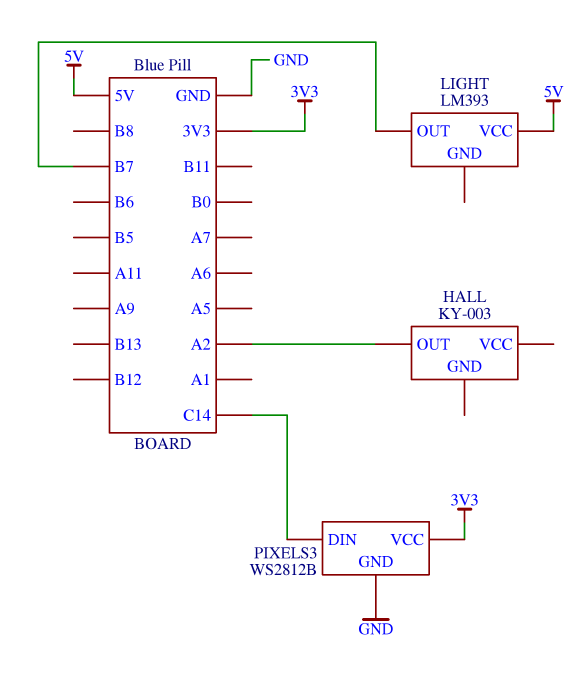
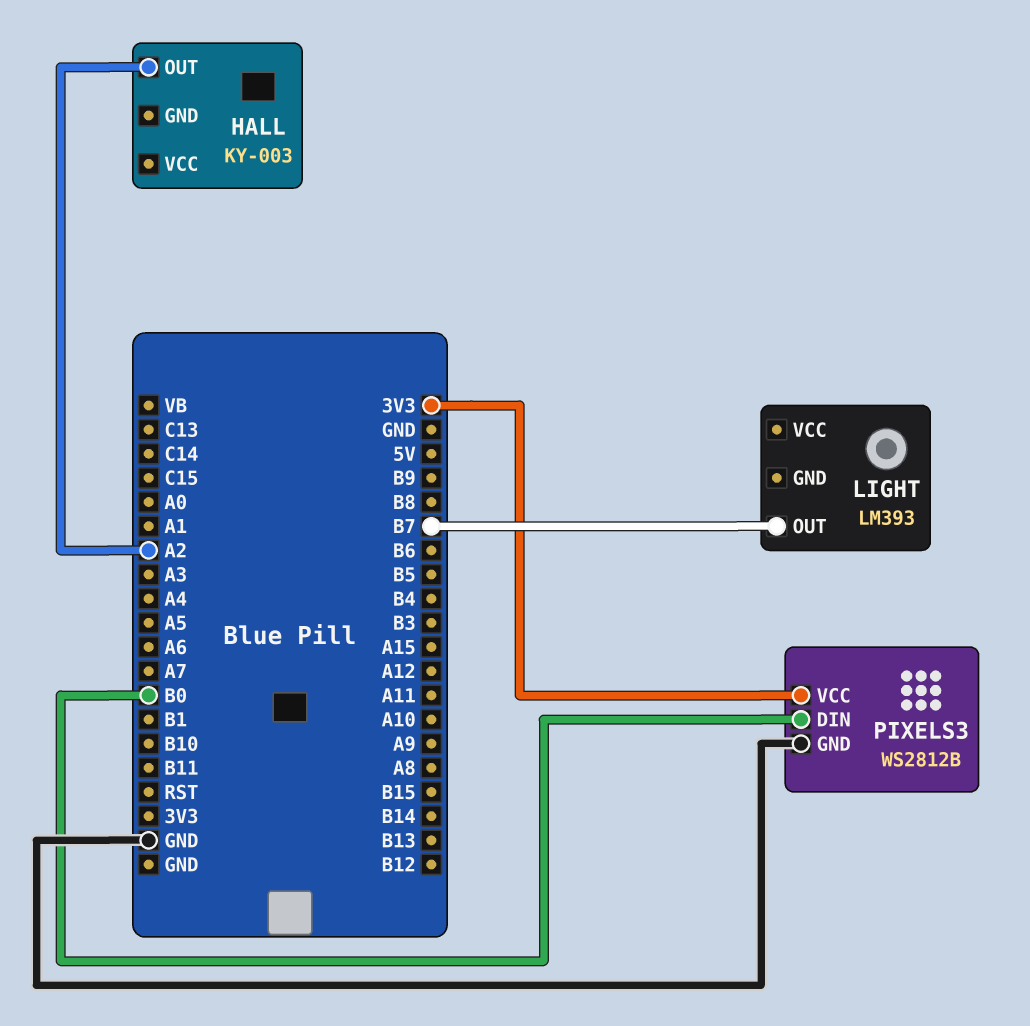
LIGHT pin VCC: 5V -> none
PIXELS3 pin DIN: C14 -> B0

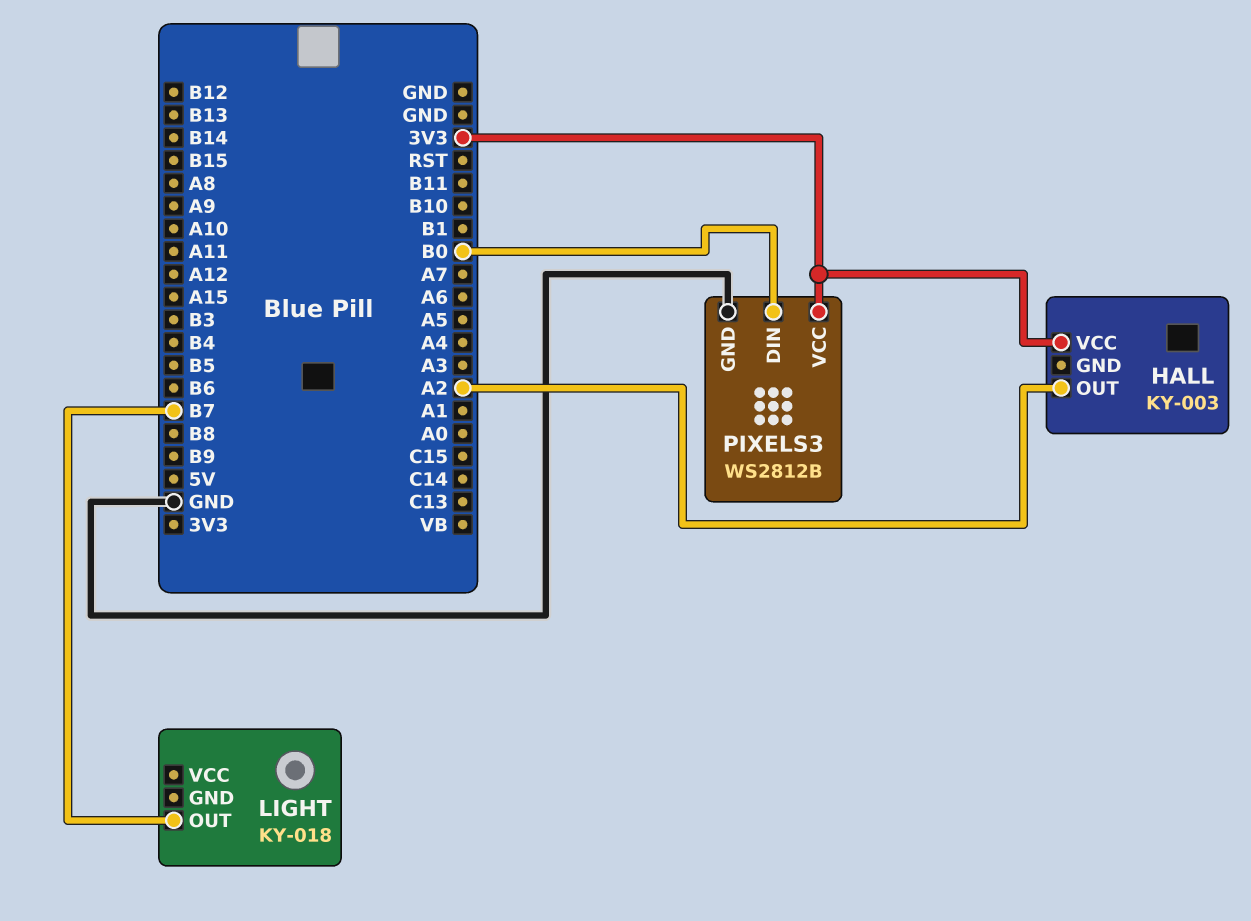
HALL pin VCC: none -> 3V3
LIGHT: LM393 -> KY-018

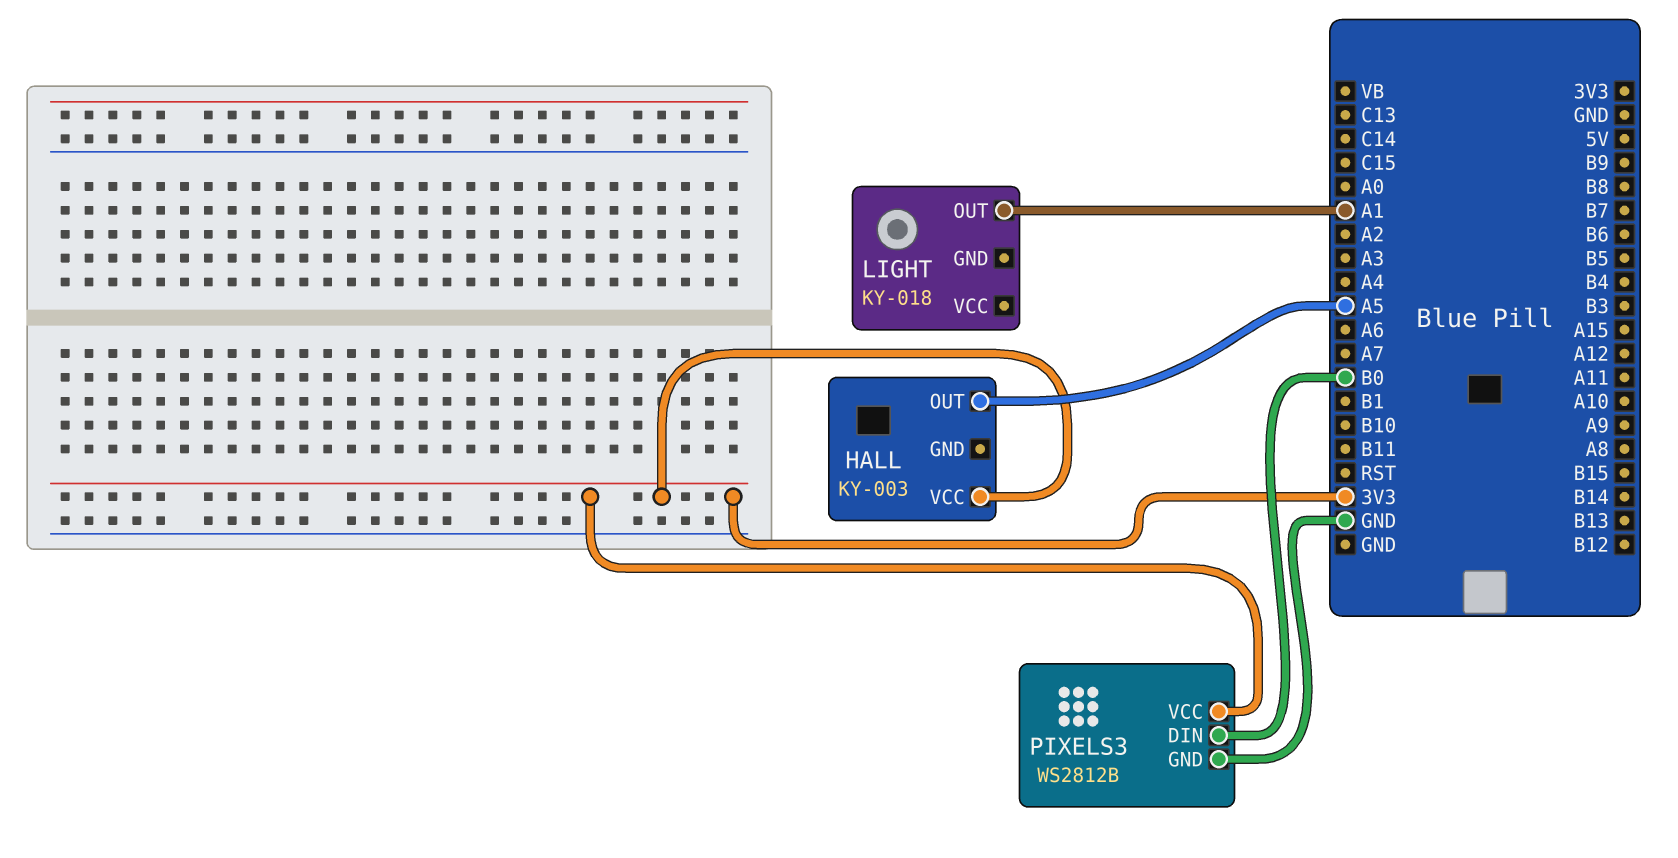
HALL pin OUT: A2 -> A5
LIGHT pin OUT: B7 -> A1

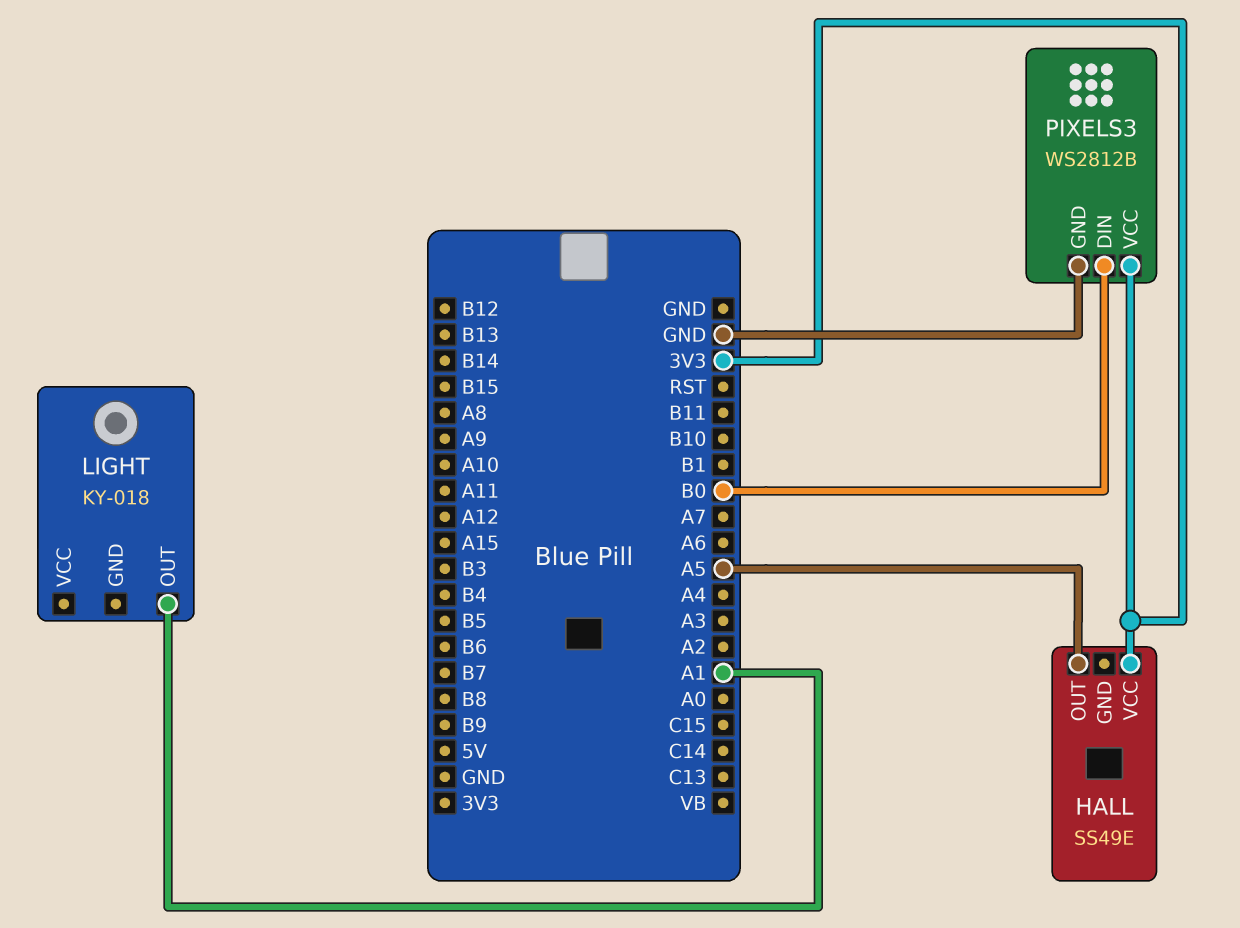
HALL: KY-003 -> SS49E

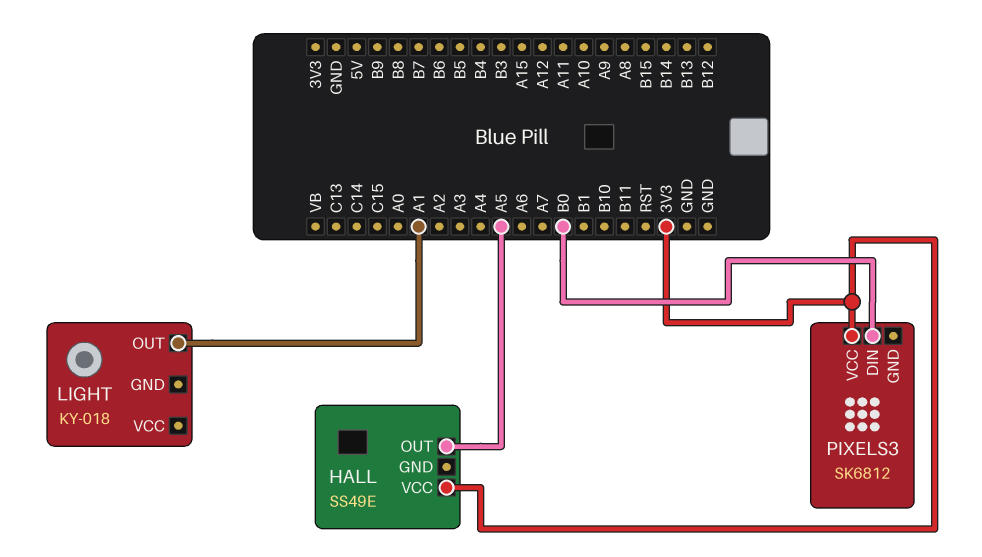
PIXELS3: WS2812B -> SK6812
PIXELS3 pin GND: GND -> none

